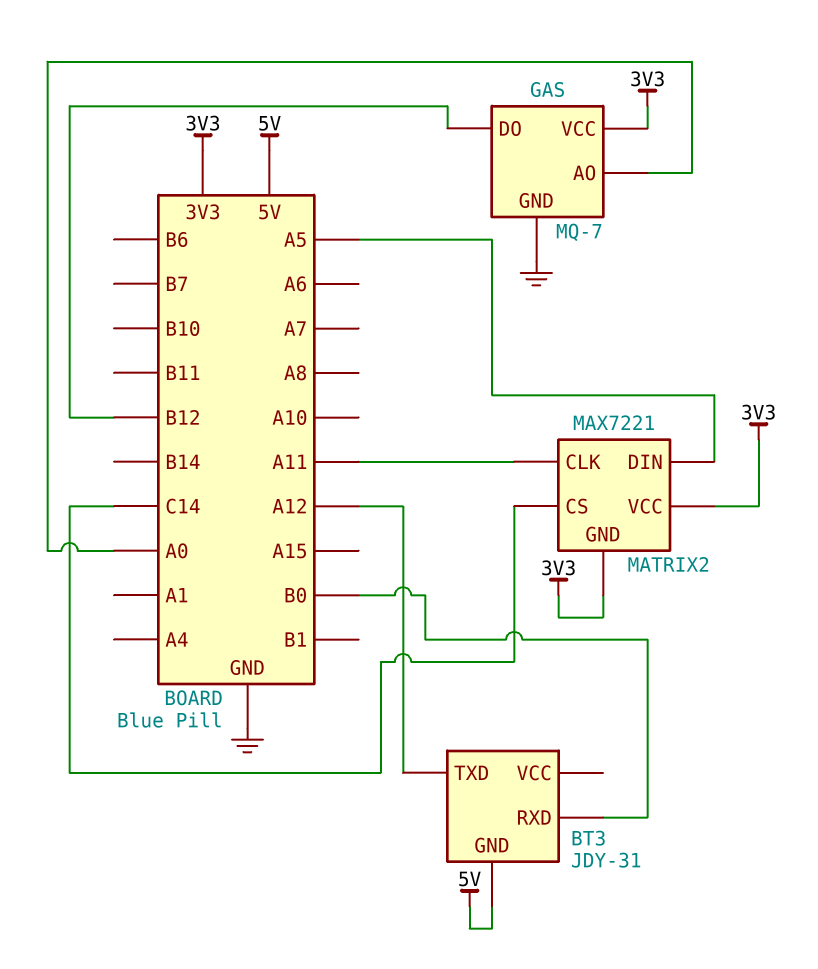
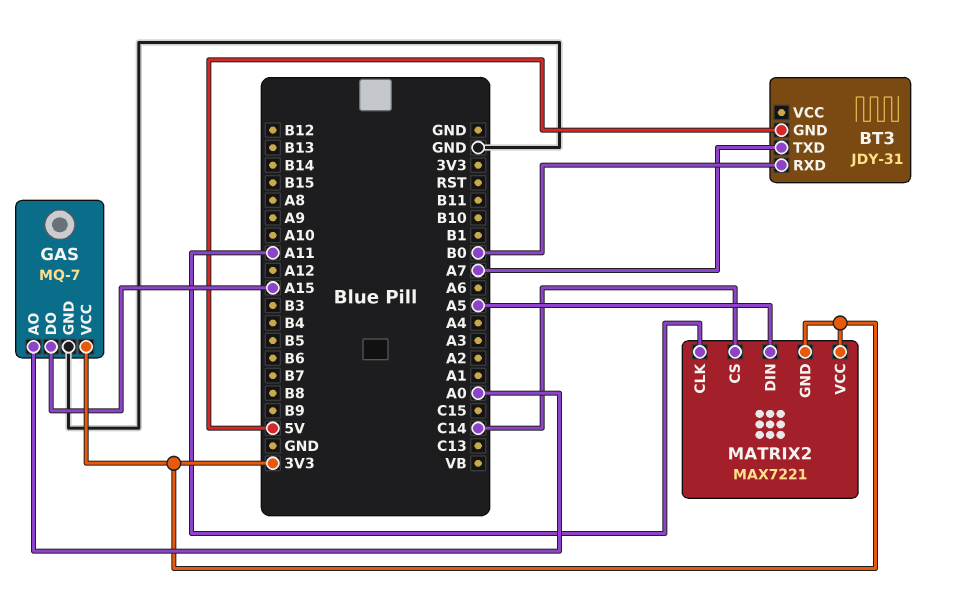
BT3 pin TXD: A12 -> A7
GAS pin DO: B12 -> A15

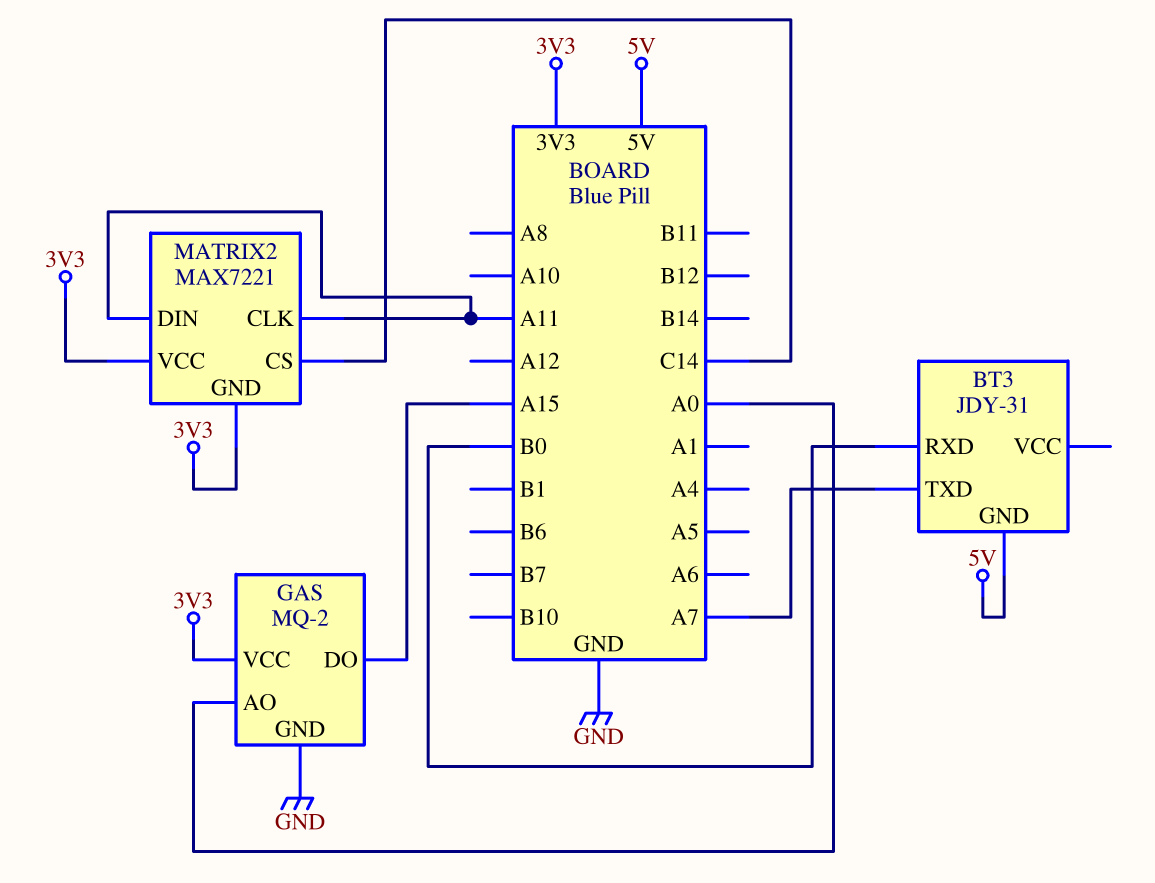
GAS: MQ-7 -> MQ-2
MATRIX2 pin DIN: A5 -> A11

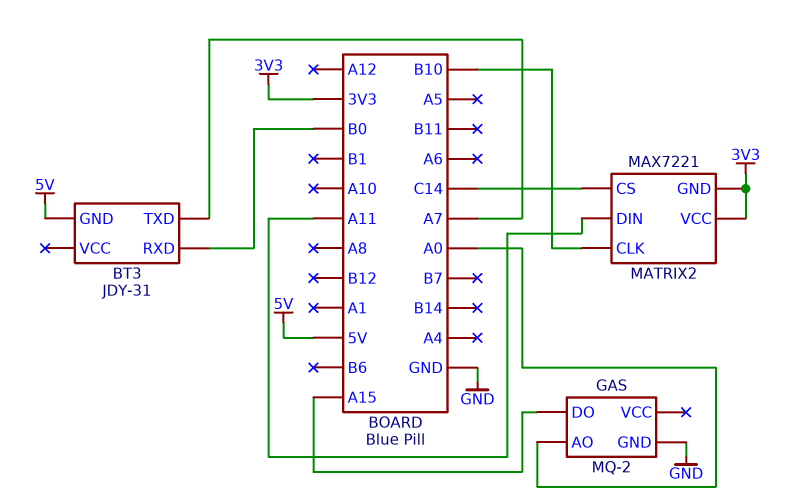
GAS pin VCC: 3V3 -> none
MATRIX2 pin CLK: A11 -> B10

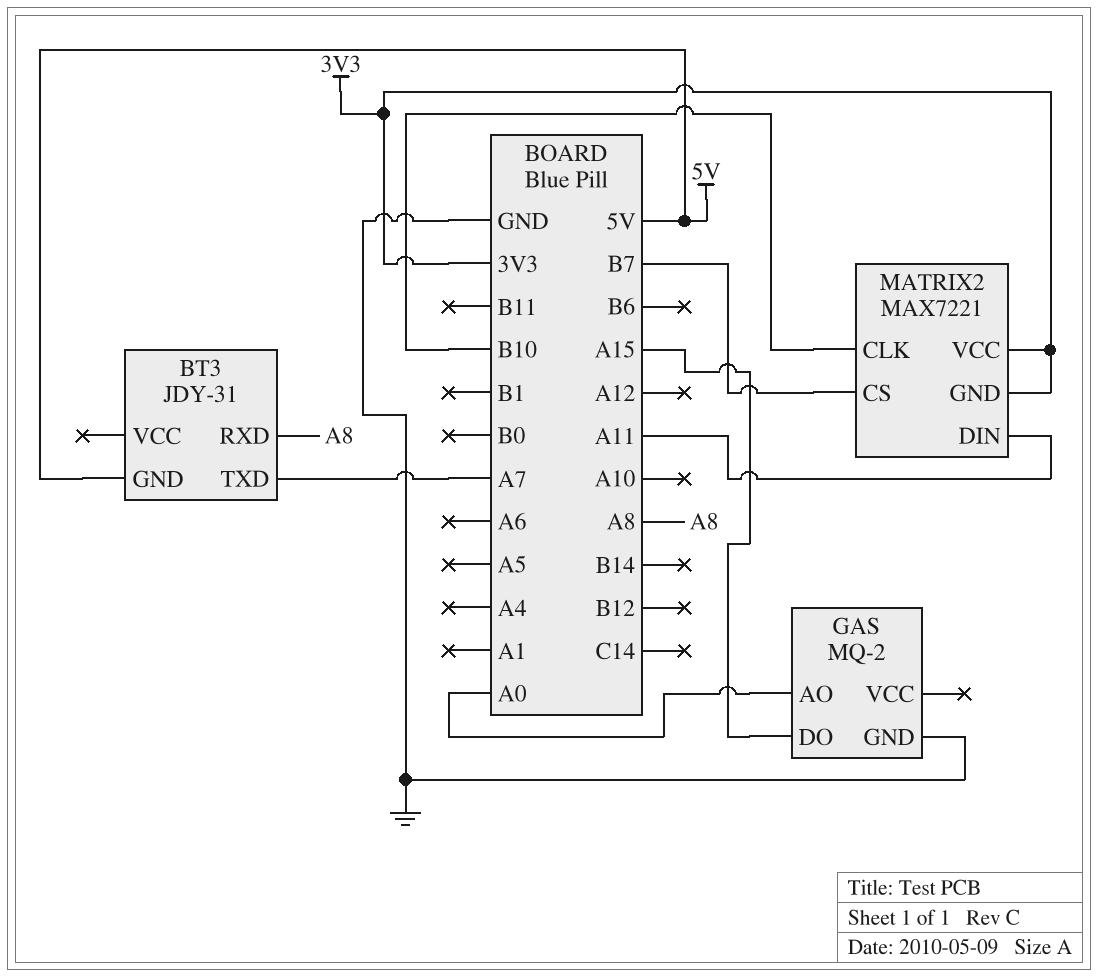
BT3 pin RXD: B0 -> A8
MATRIX2 pin CS: C14 -> B7

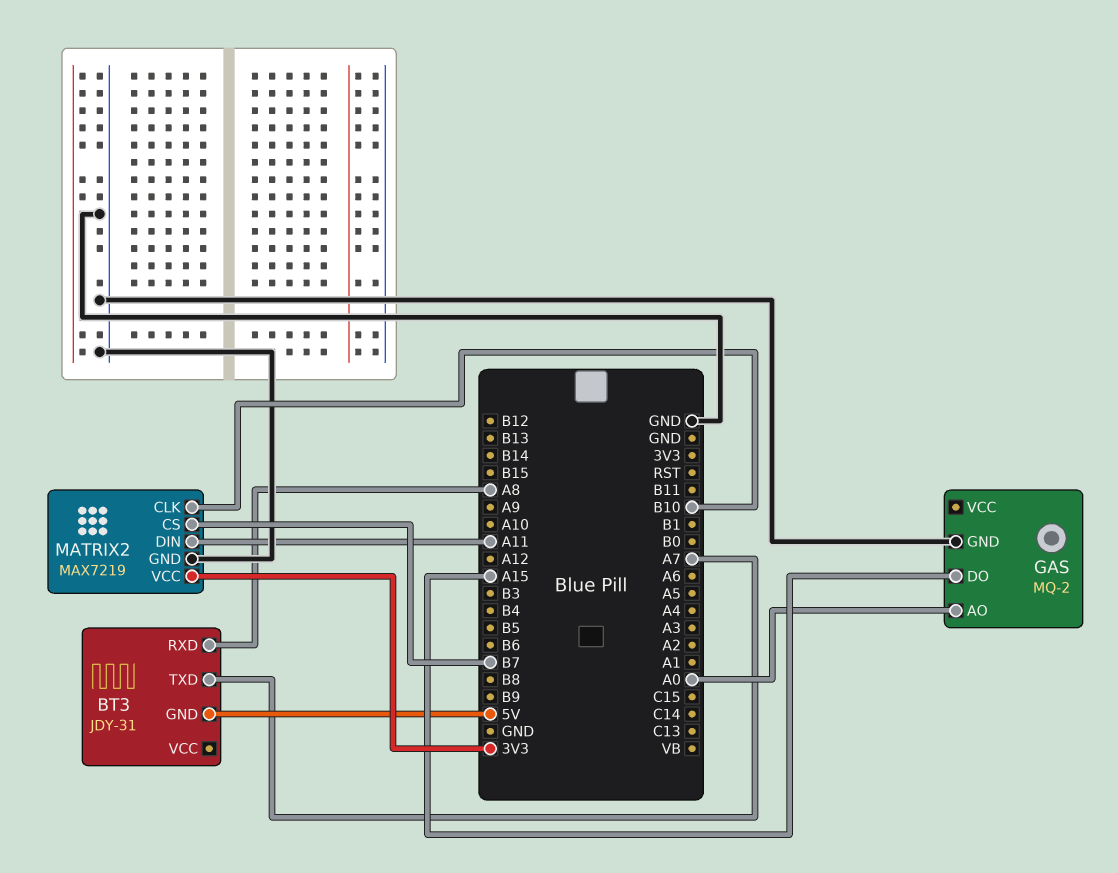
MATRIX2: MAX7221 -> MAX7219
MATRIX2 pin GND: 3V3 -> GND

